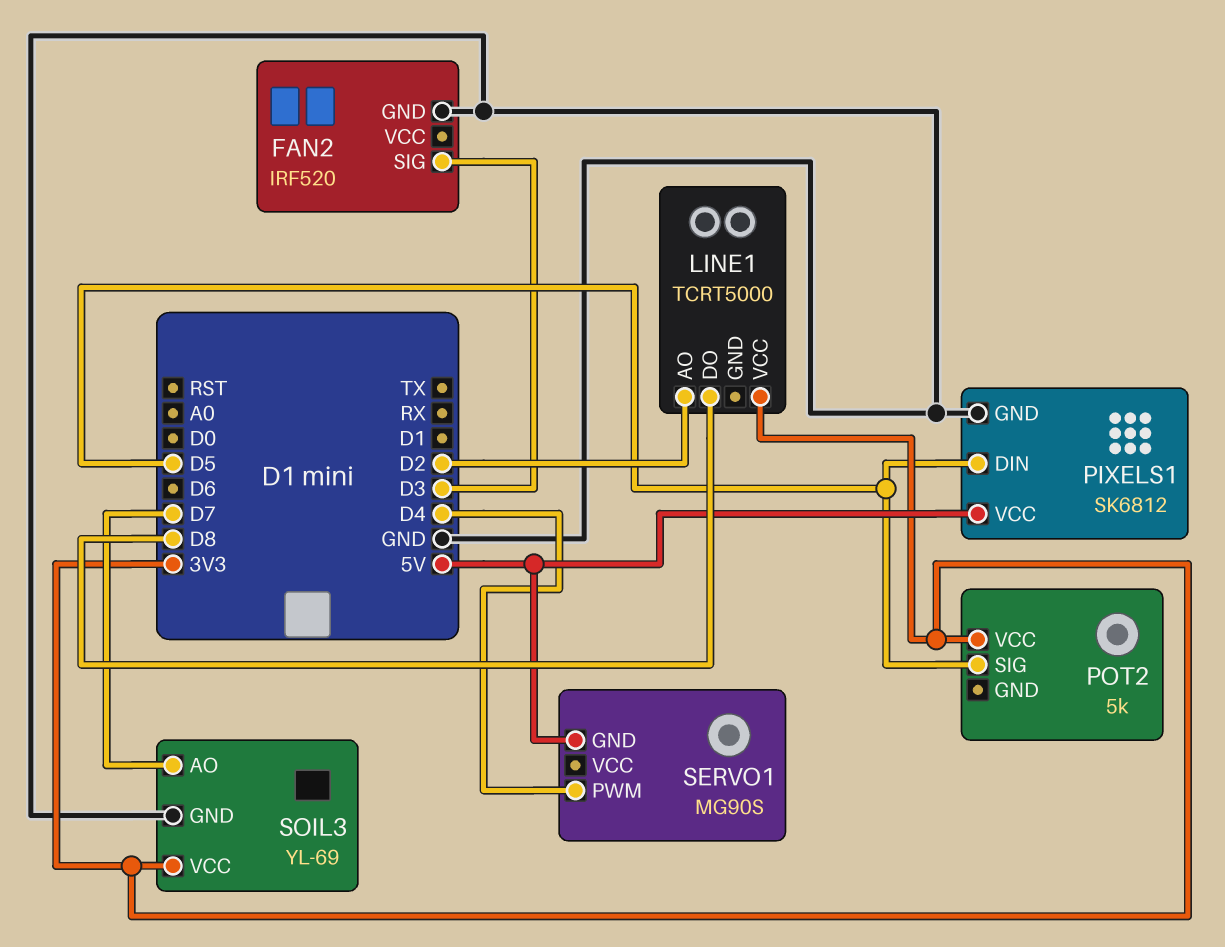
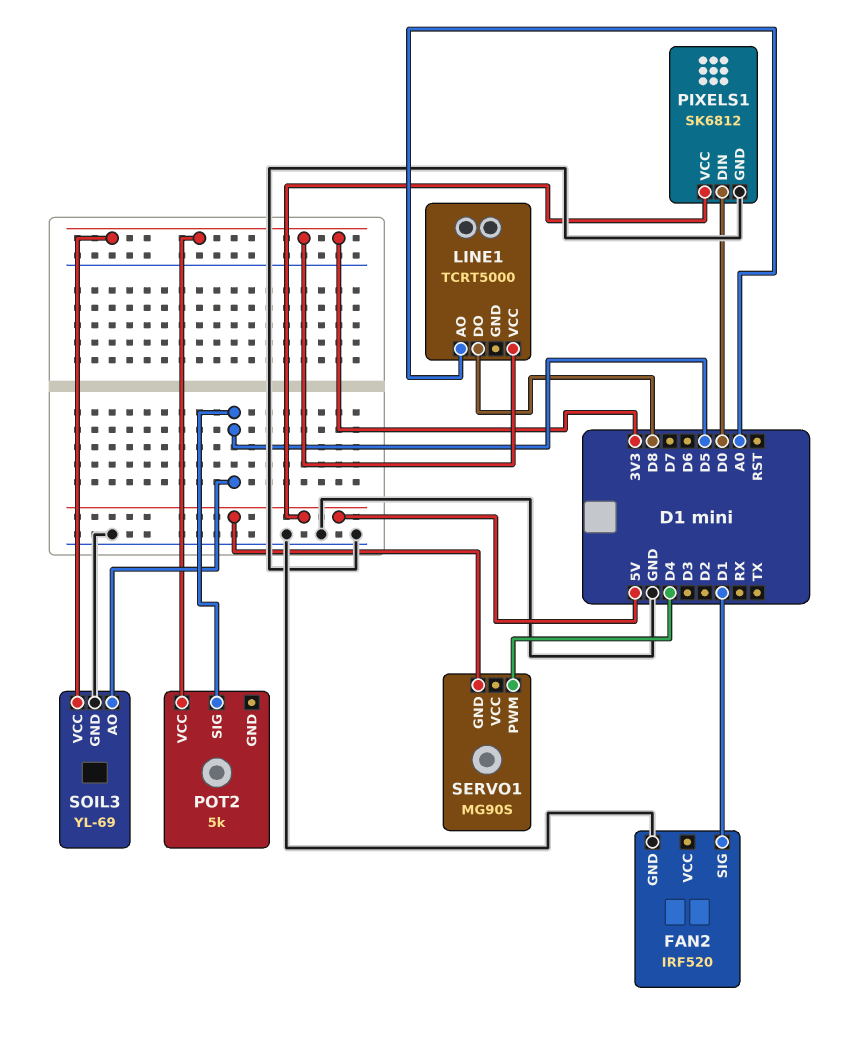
FAN2 pin SIG: D3 -> D1
LINE1 pin AO: D2 -> A0
PIXELS1 pin DIN: D5 -> D0
SOIL3 pin AO: D7 -> D5

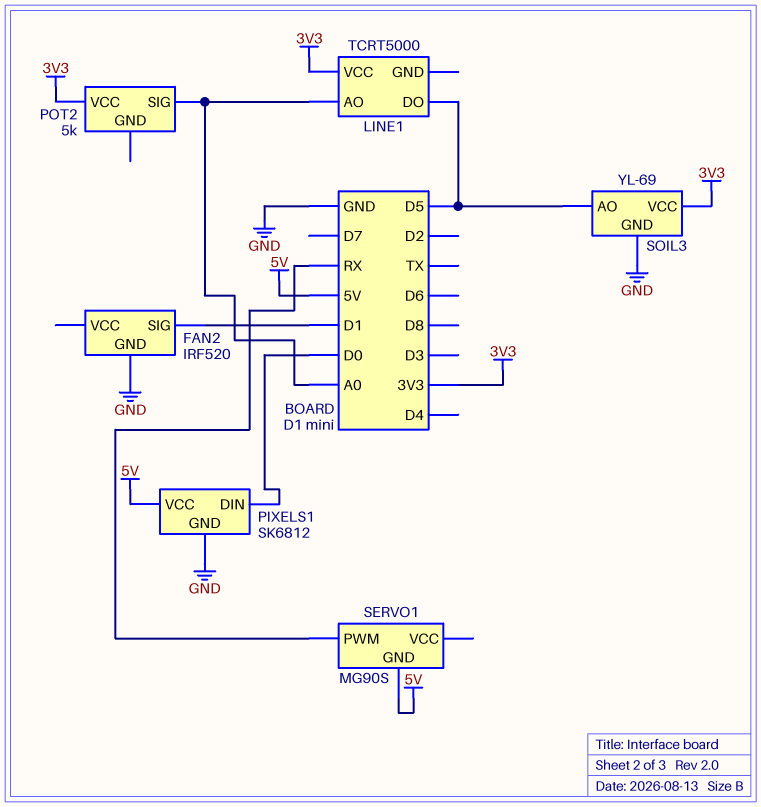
LINE1 pin DO: D8 -> D5
POT2 pin SIG: D5 -> A0
SERVO1 pin PWM: D4 -> RX

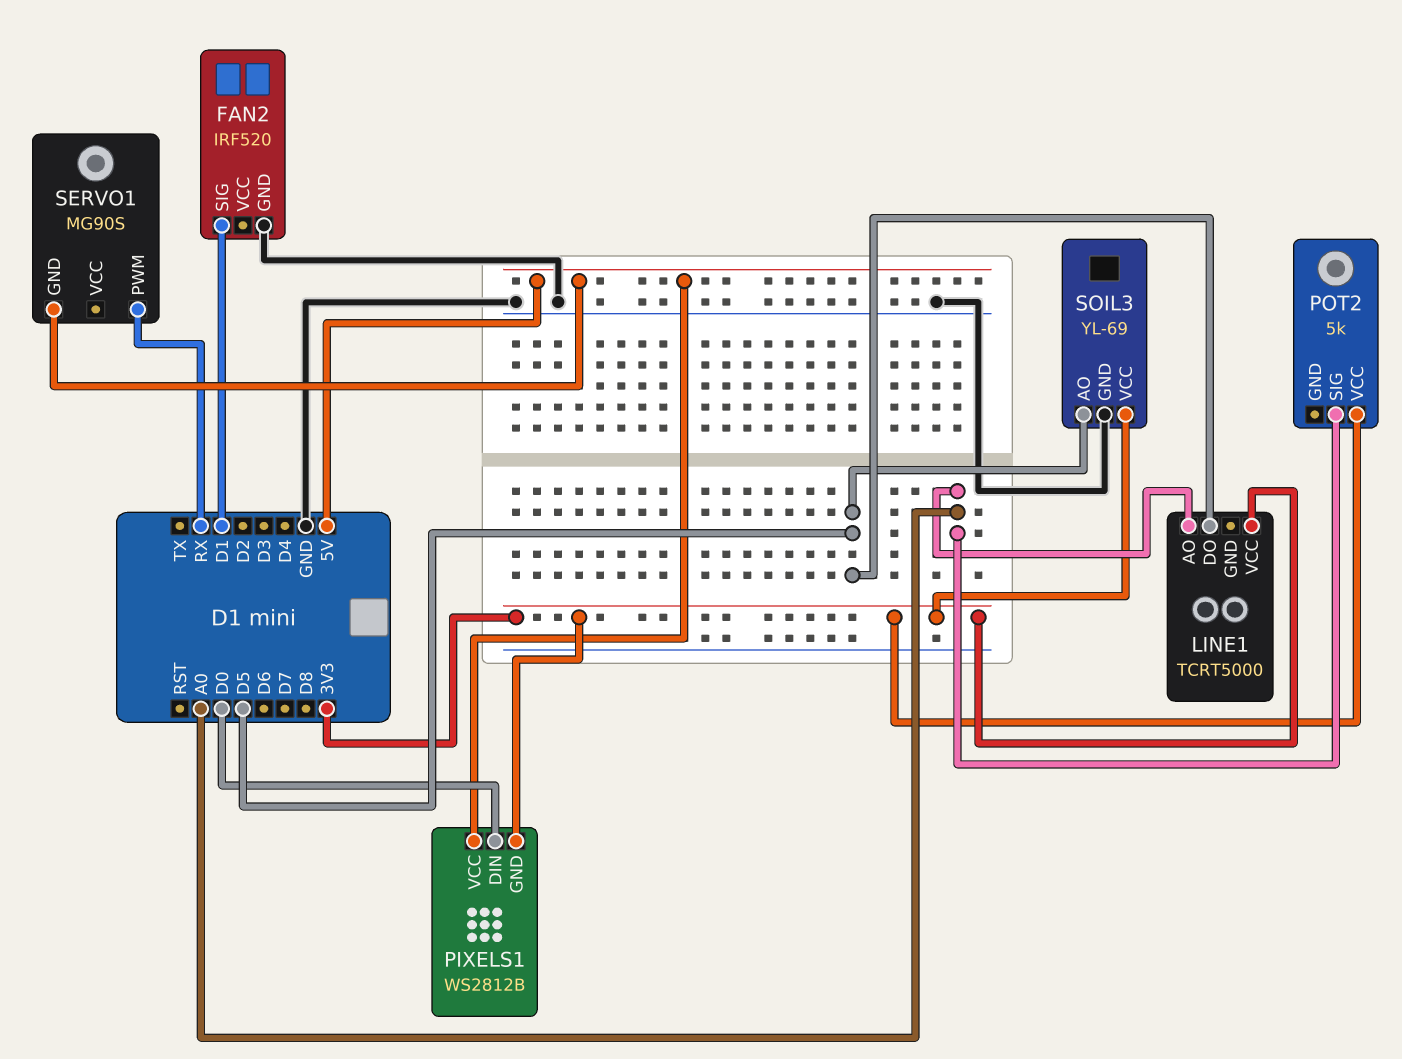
PIXELS1: SK6812 -> WS2812B
PIXELS1 pin GND: GND -> 3V3

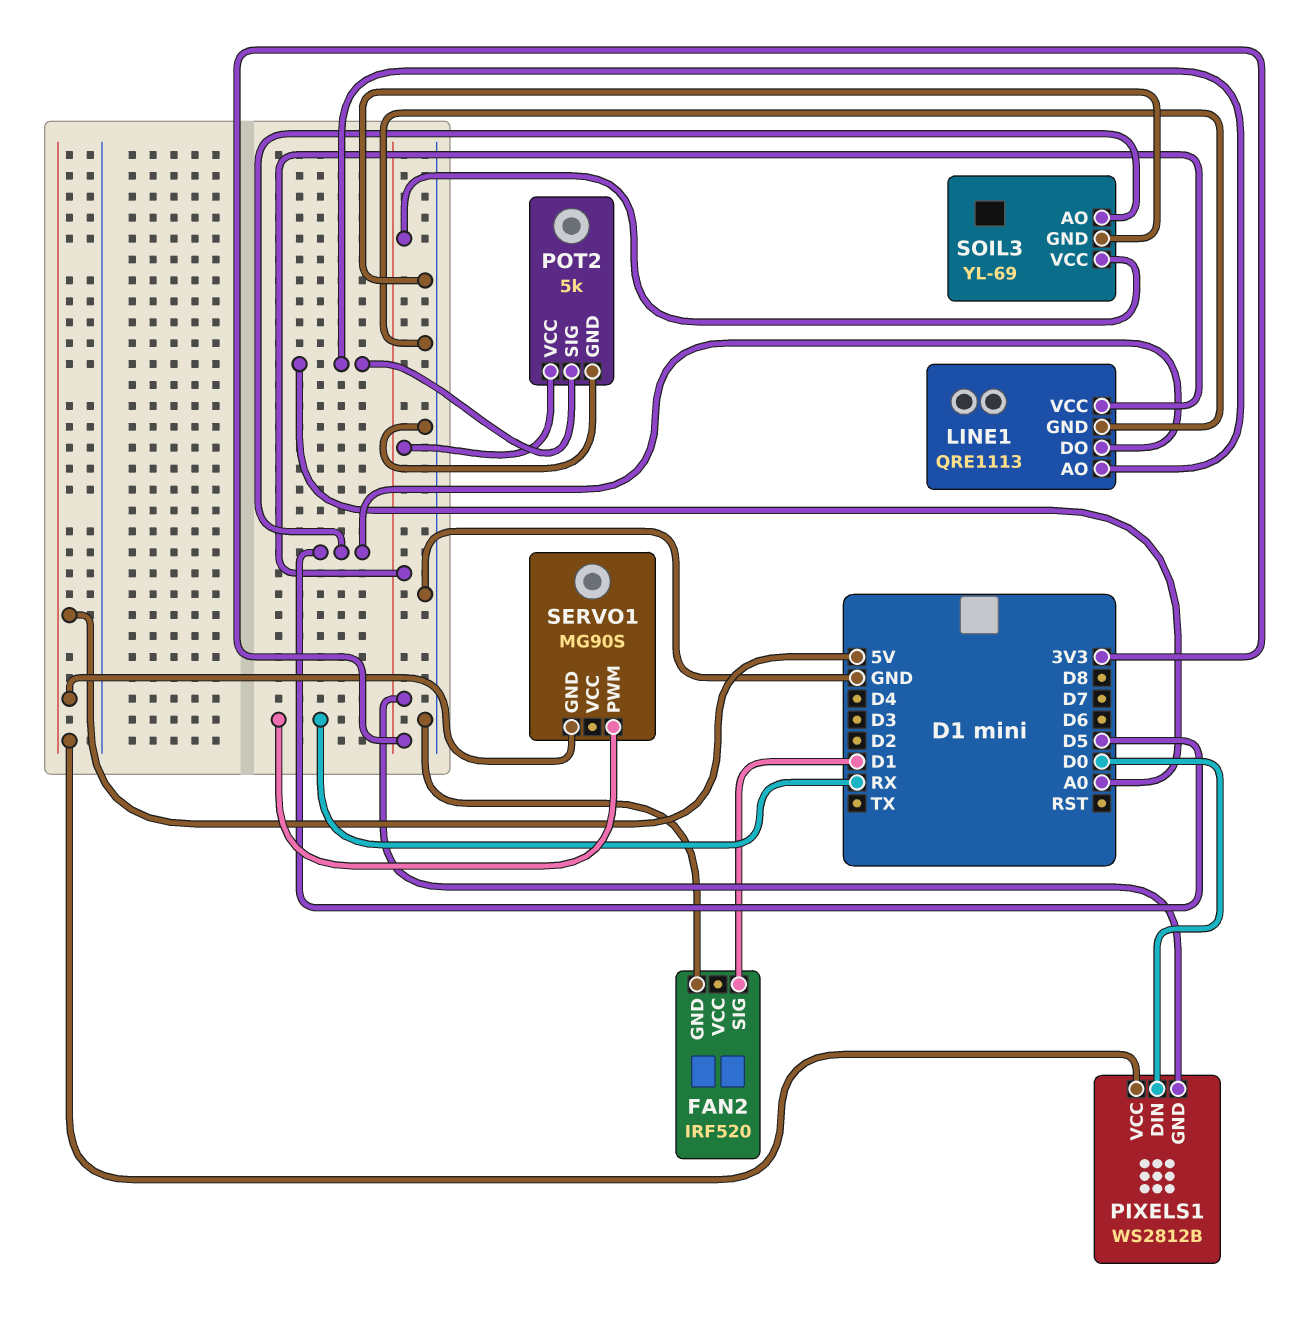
LINE1: TCRT5000 -> QRE1113
LINE1 pin GND: none -> GND
POT2 pin GND: none -> GND

